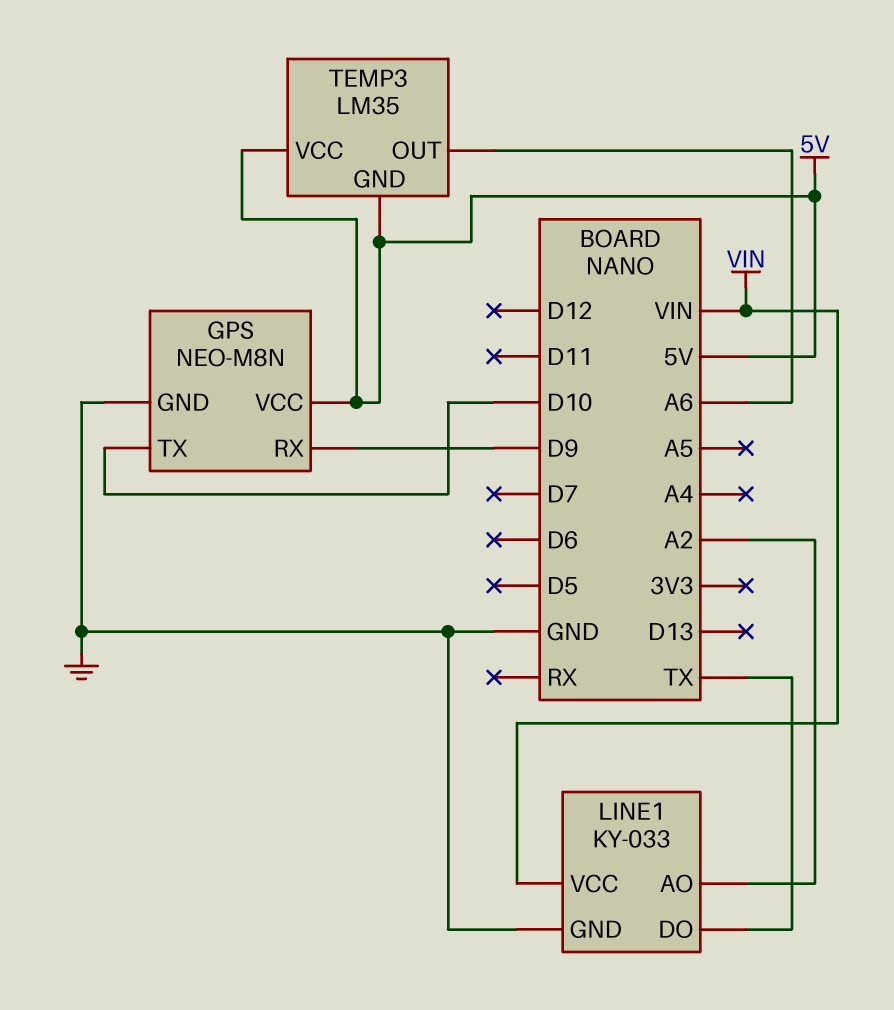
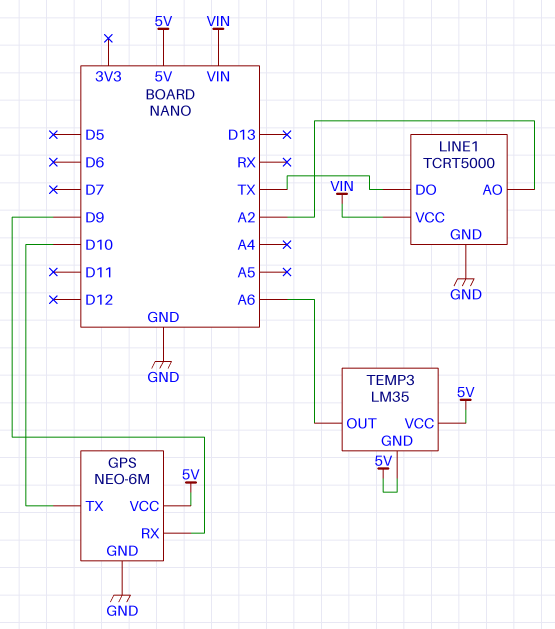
GPS: NEO-M8N -> NEO-6M
LINE1: KY-033 -> TCRT5000

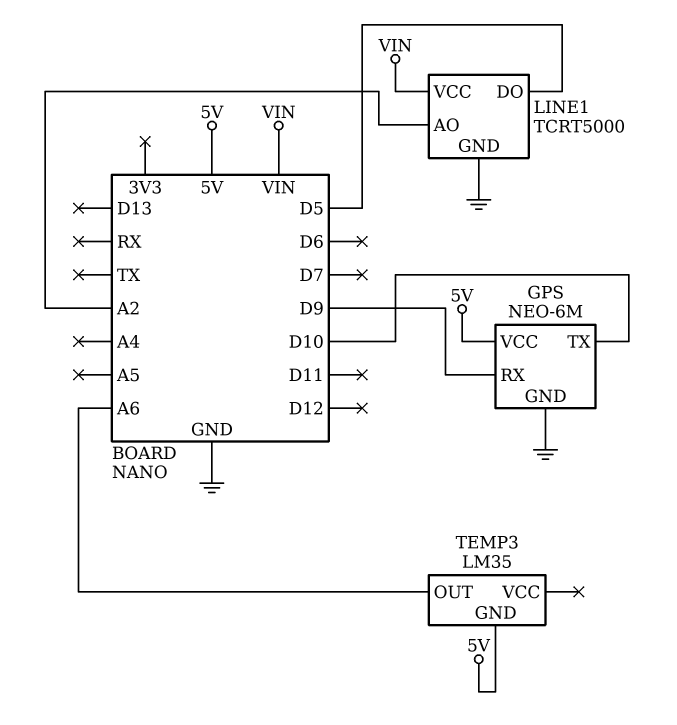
LINE1 pin DO: TX -> D5
TEMP3 pin VCC: 5V -> none

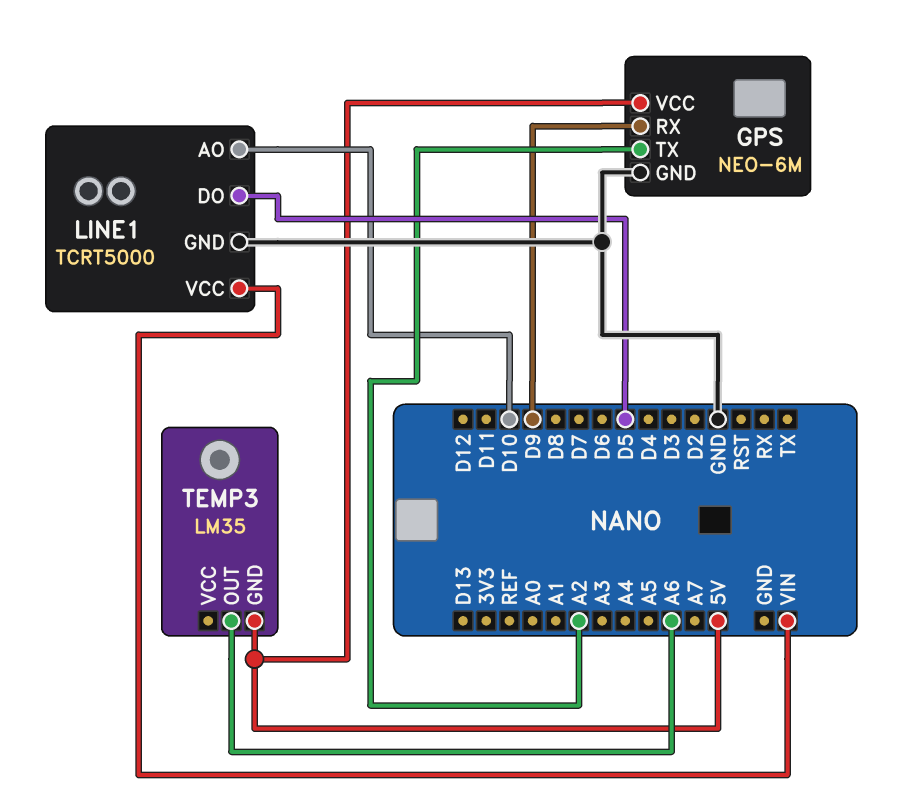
GPS pin TX: D10 -> A2
LINE1 pin AO: A2 -> D10

